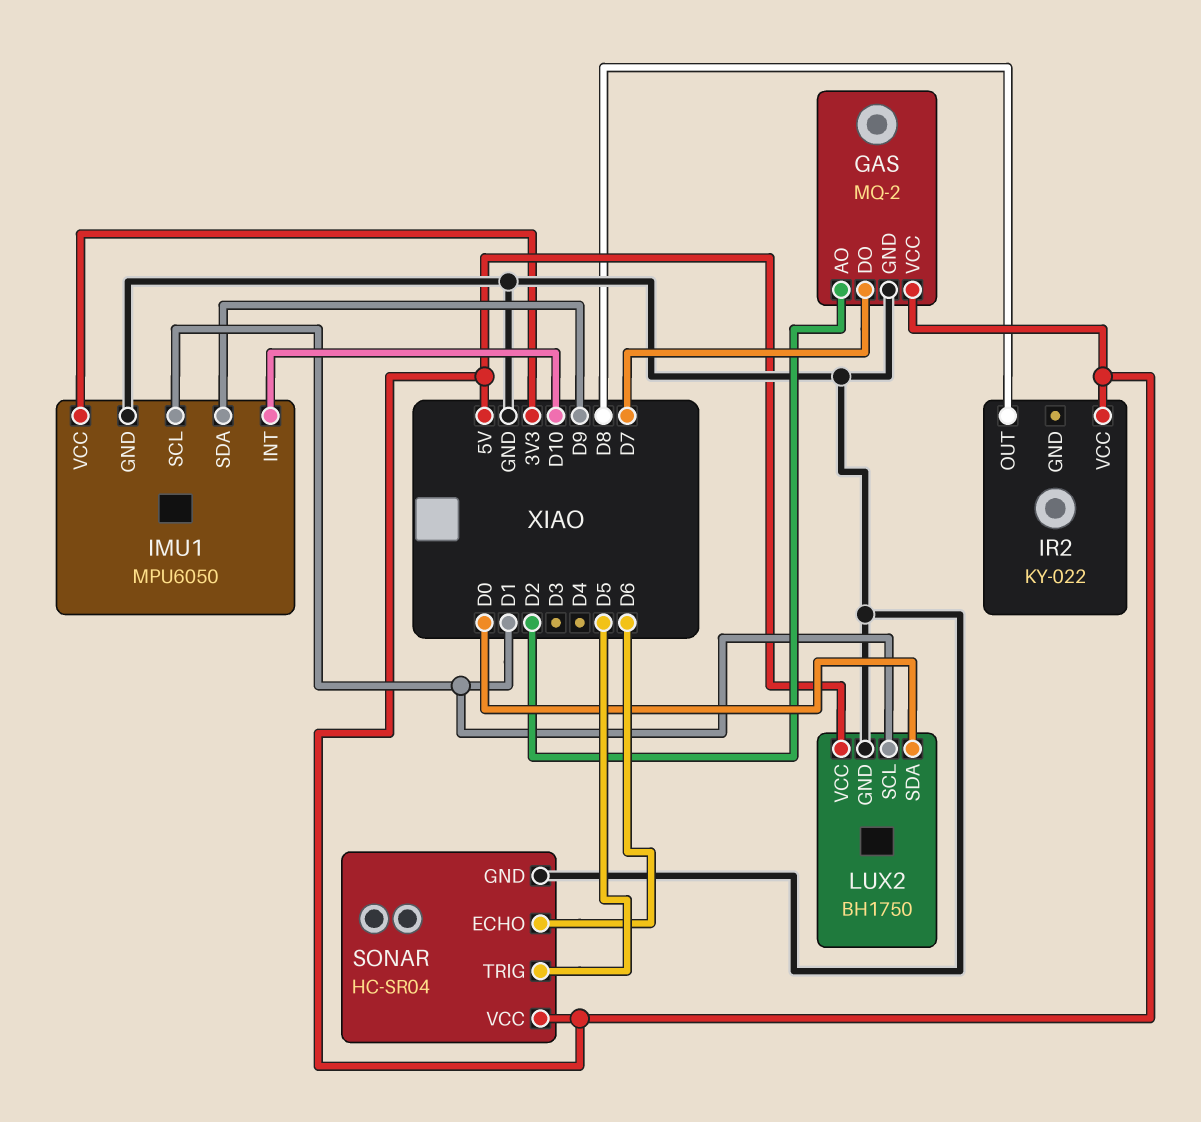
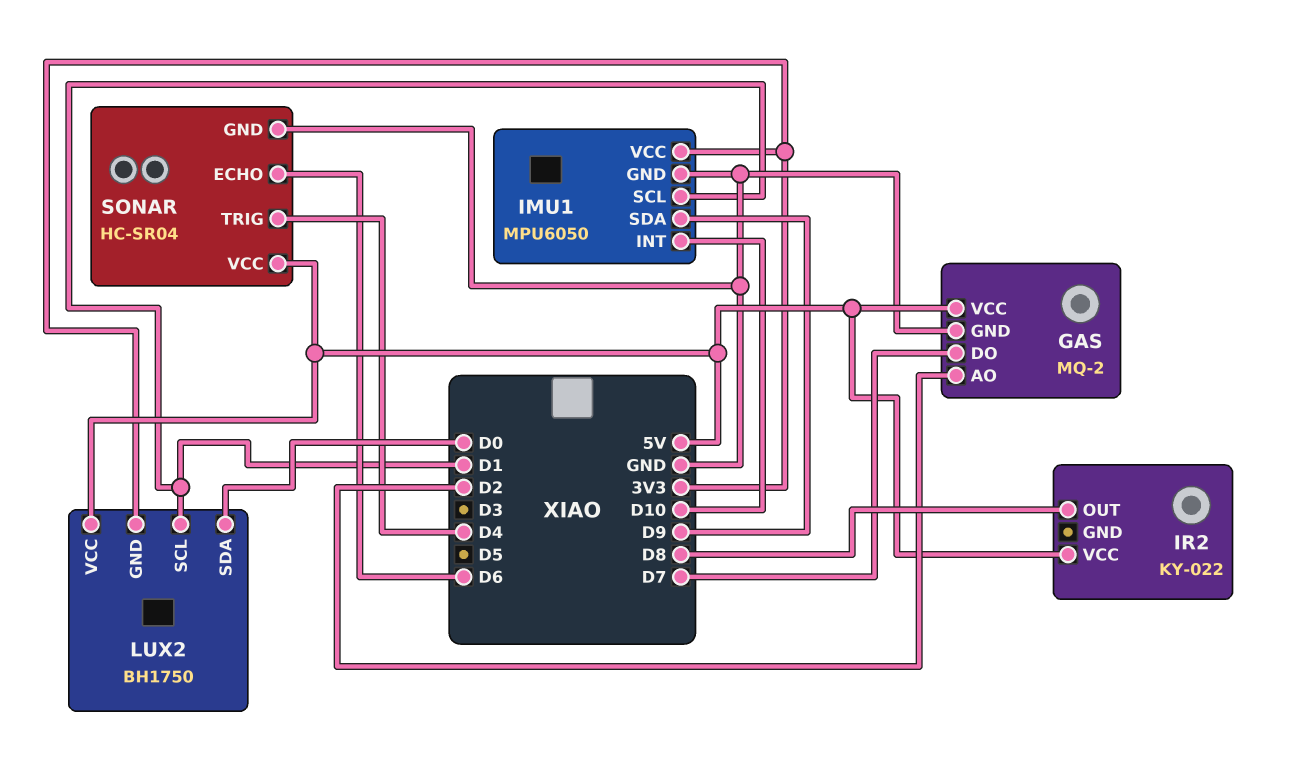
LUX2 pin GND: GND -> 3V3
SONAR pin TRIG: D5 -> D4

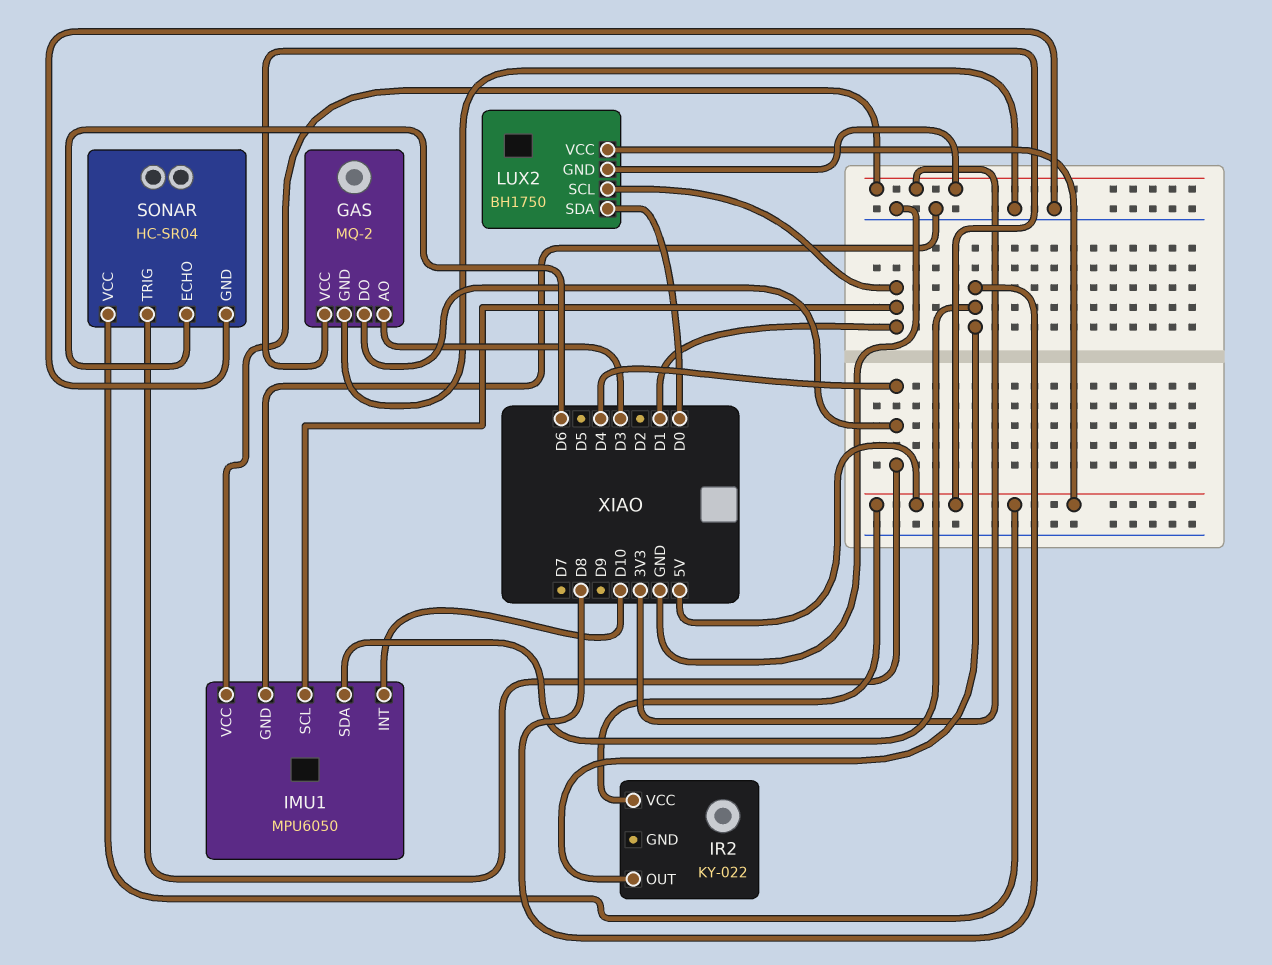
GAS pin AO: D2 -> D3
GAS pin DO: D7 -> D4
IMU1 pin SDA: D9 -> D8

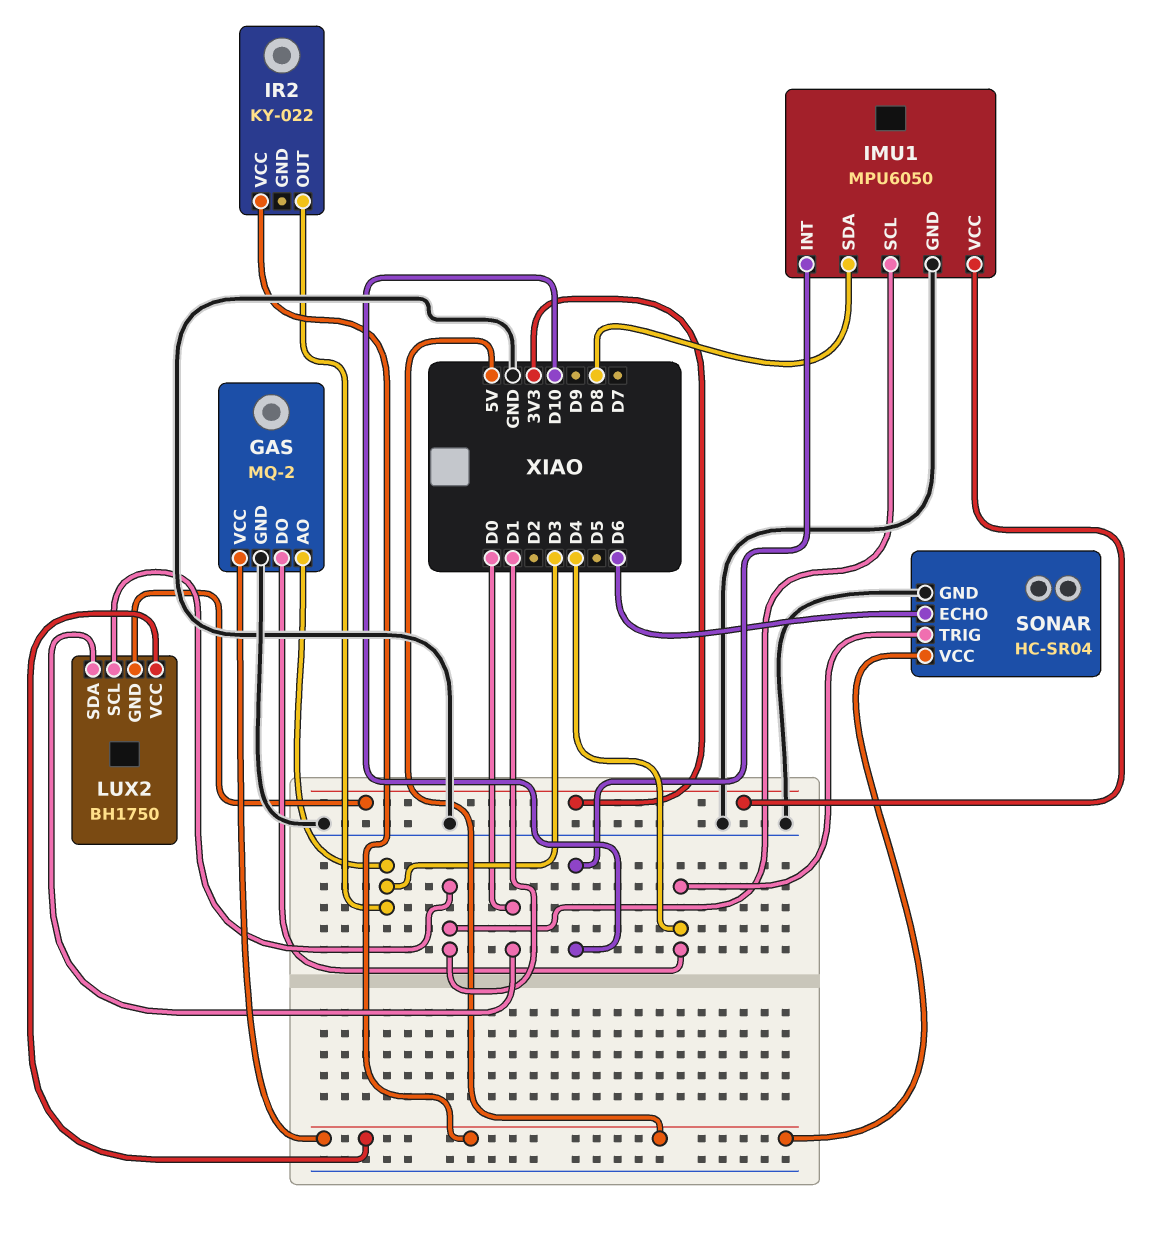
IR2 pin OUT: D8 -> D3

